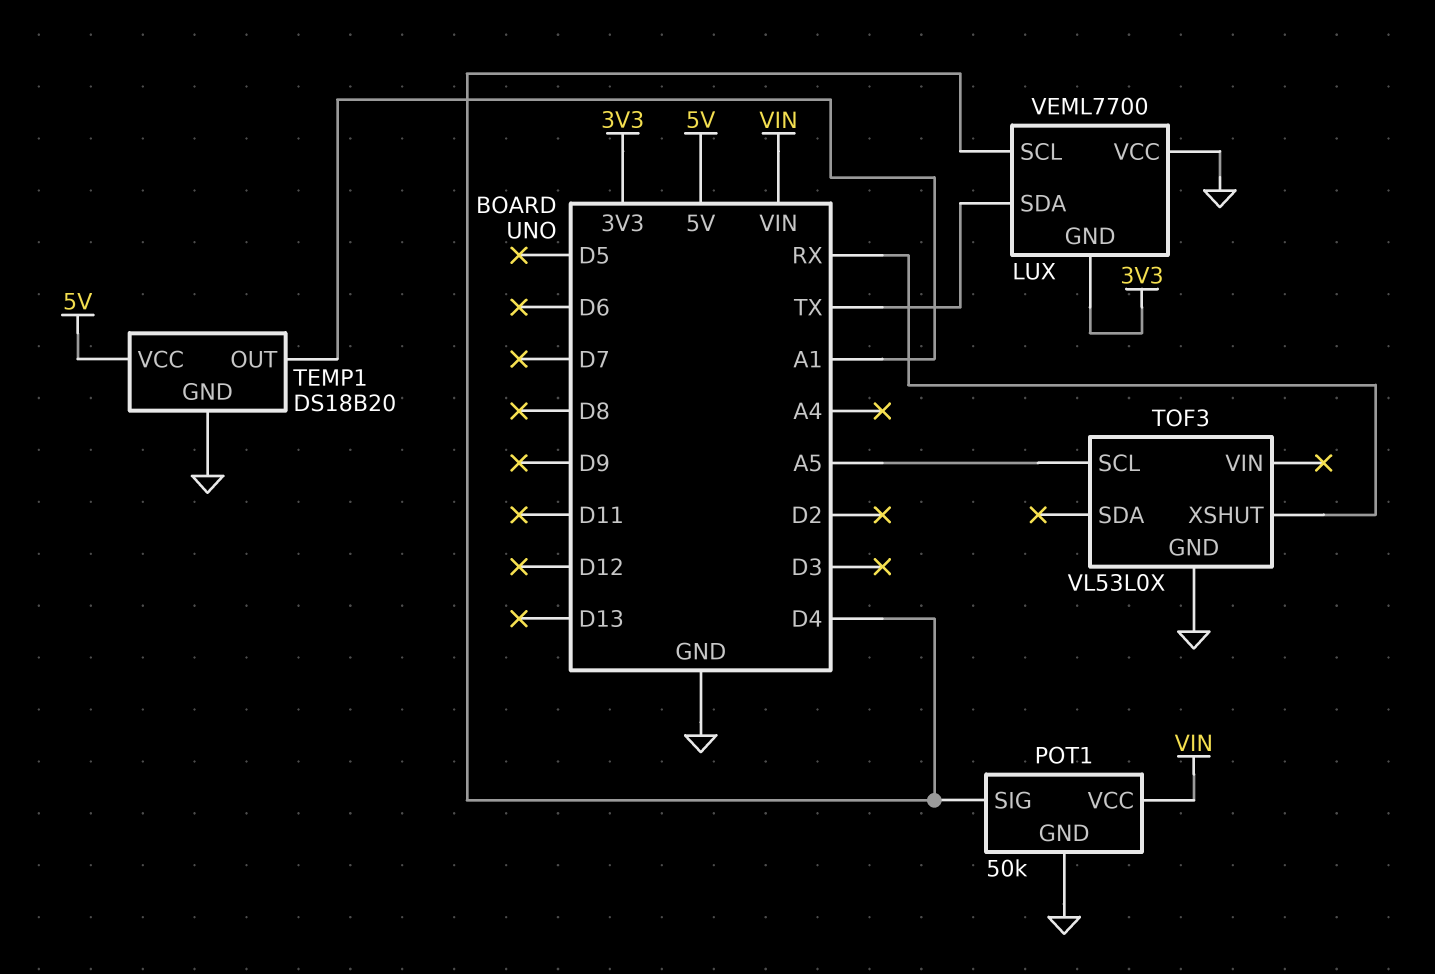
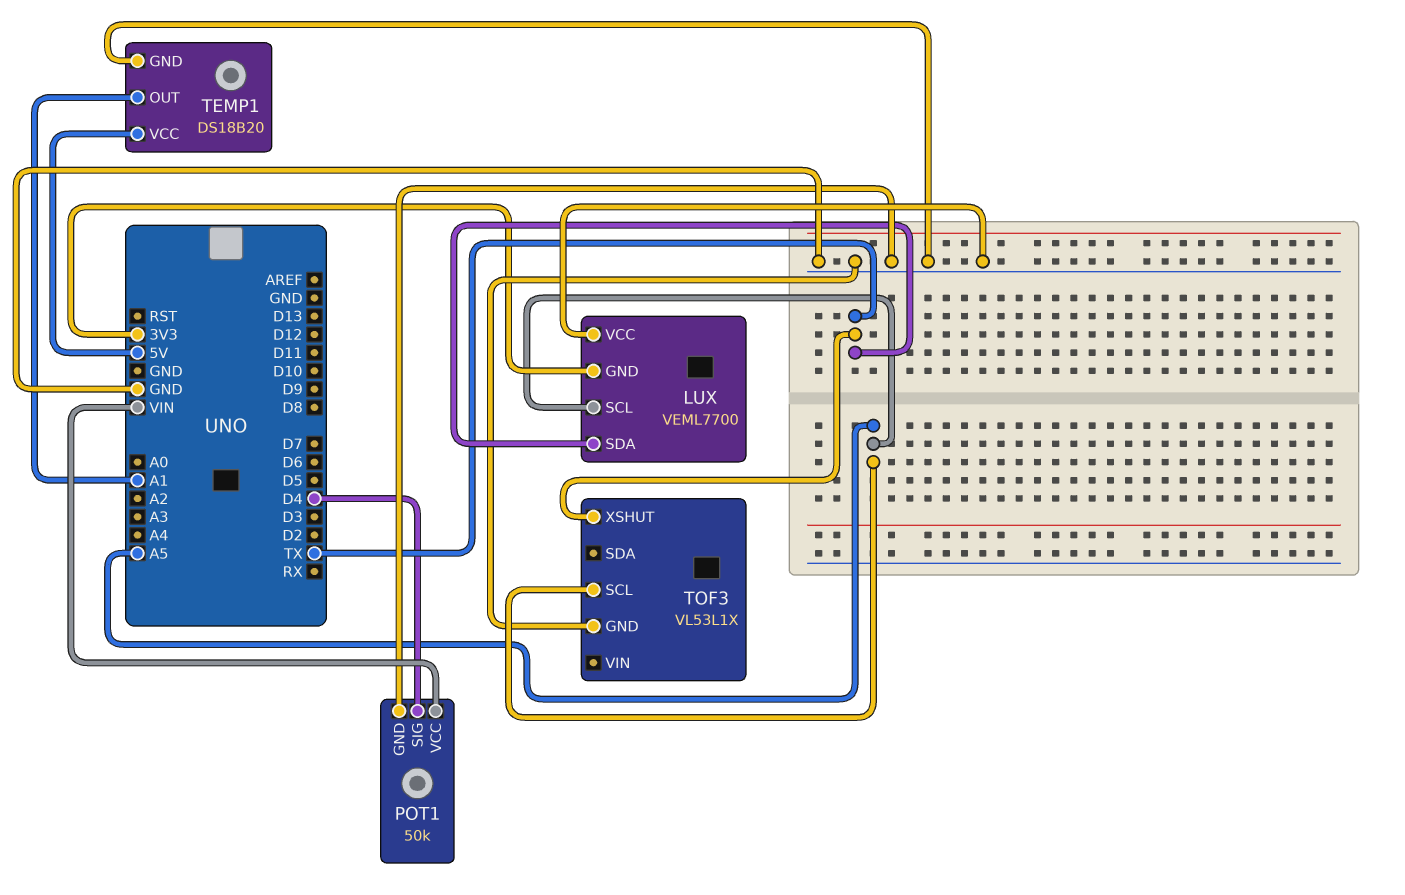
LUX pin SCL: D4 -> A5
TOF3: VL53L0X -> VL53L1X
TOF3 pin XSHUT: RX -> TX

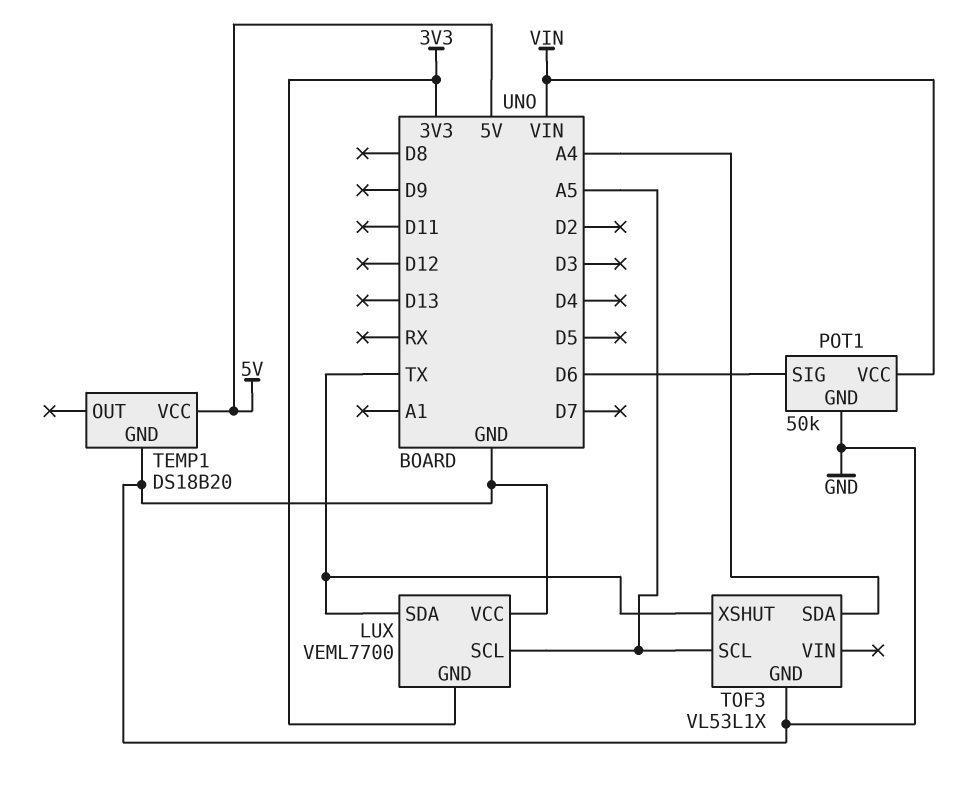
POT1 pin SIG: D4 -> D6
TEMP1 pin OUT: A1 -> none
TOF3 pin SDA: none -> A4

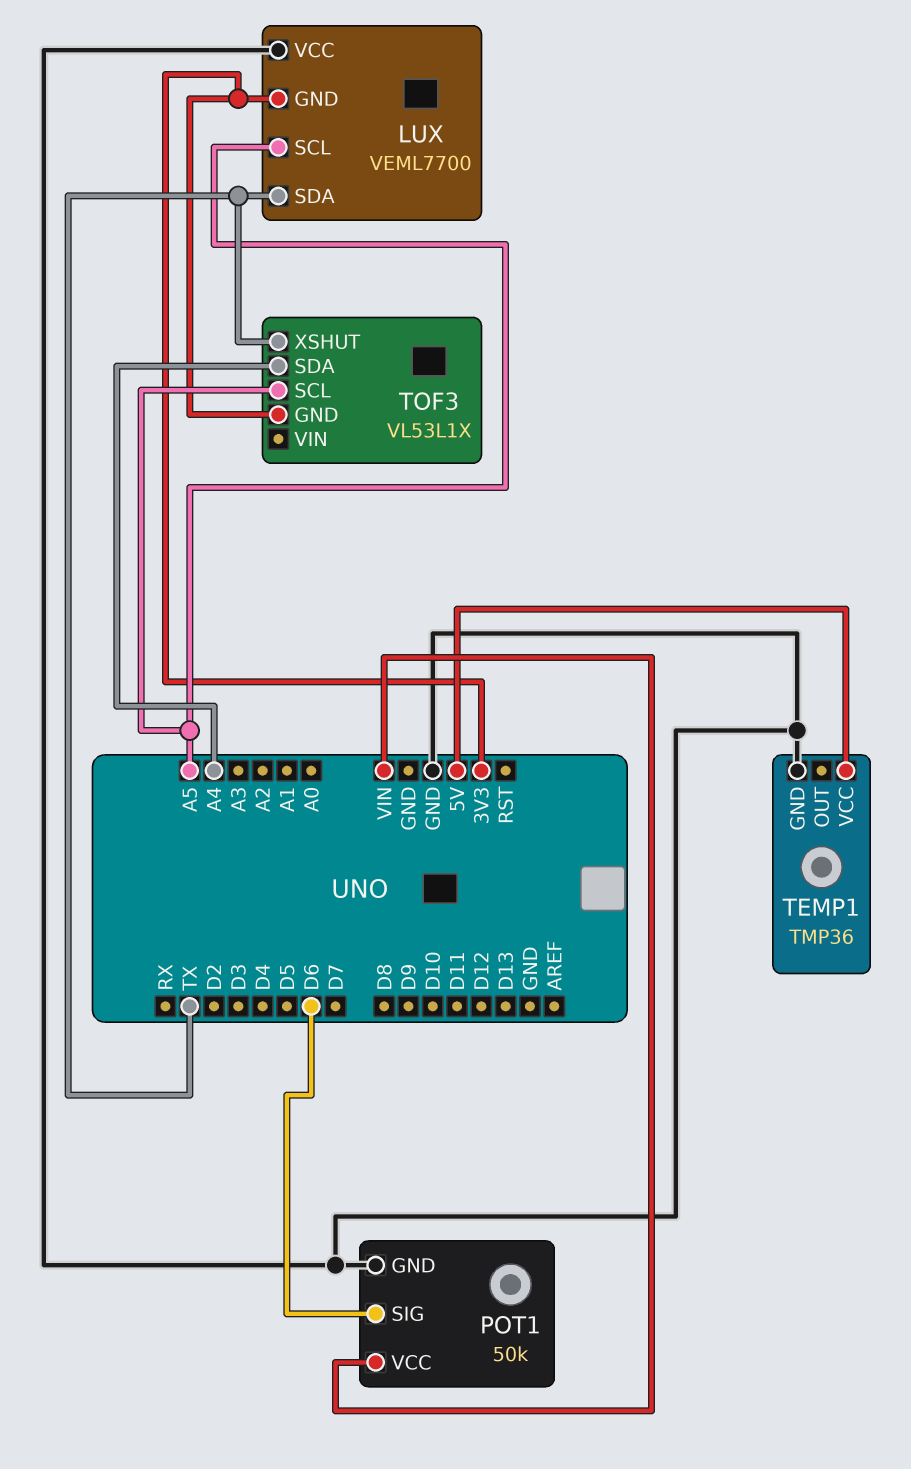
TEMP1: DS18B20 -> TMP36
TOF3 pin GND: GND -> 3V3

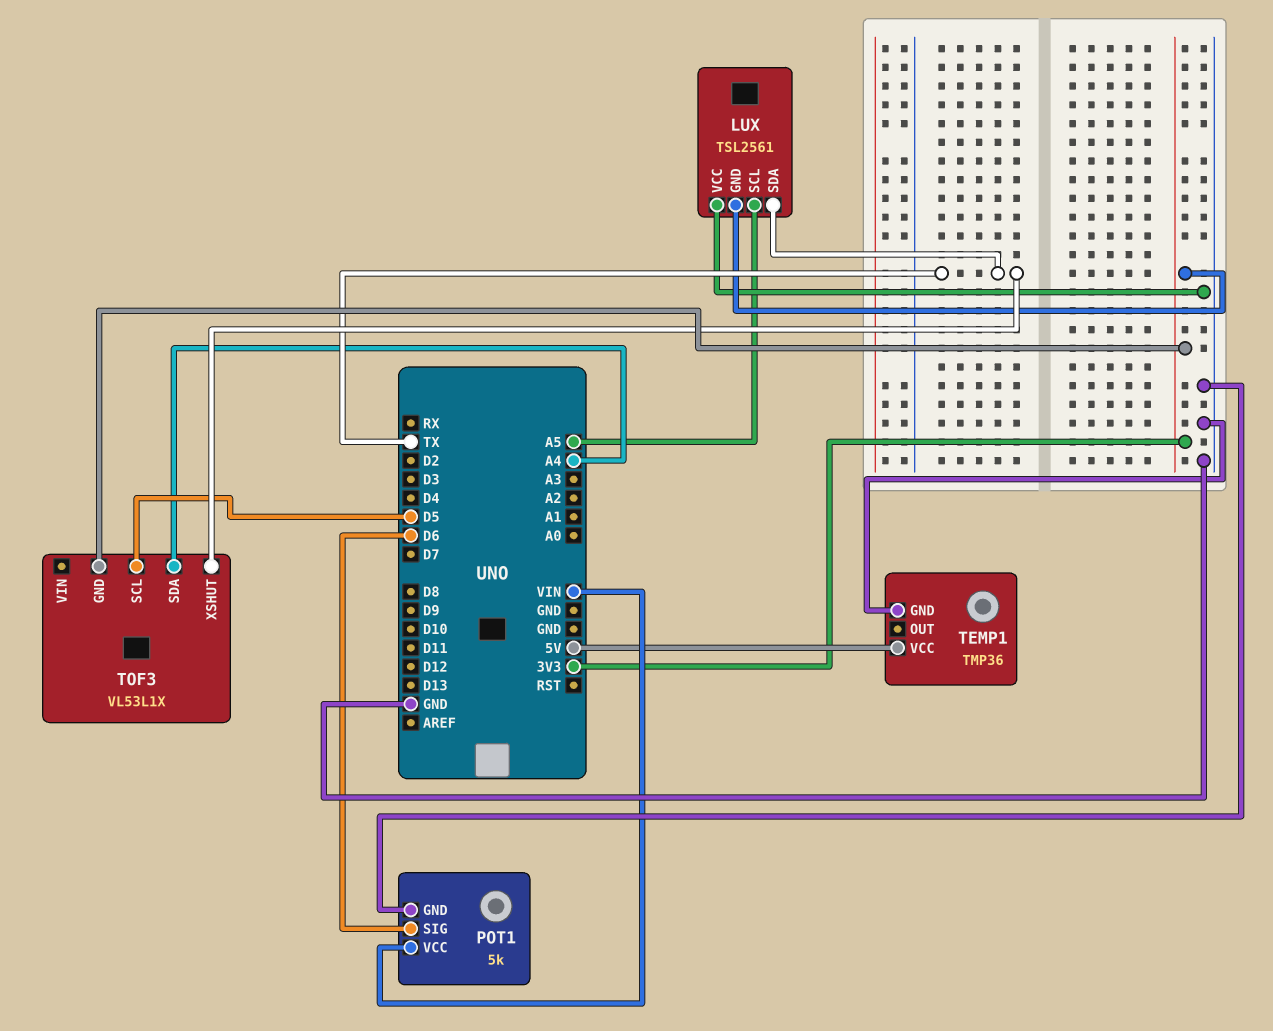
LUX: VEML7700 -> TSL2561
POT1: 50k -> 5k
TOF3 pin SCL: A5 -> D5

